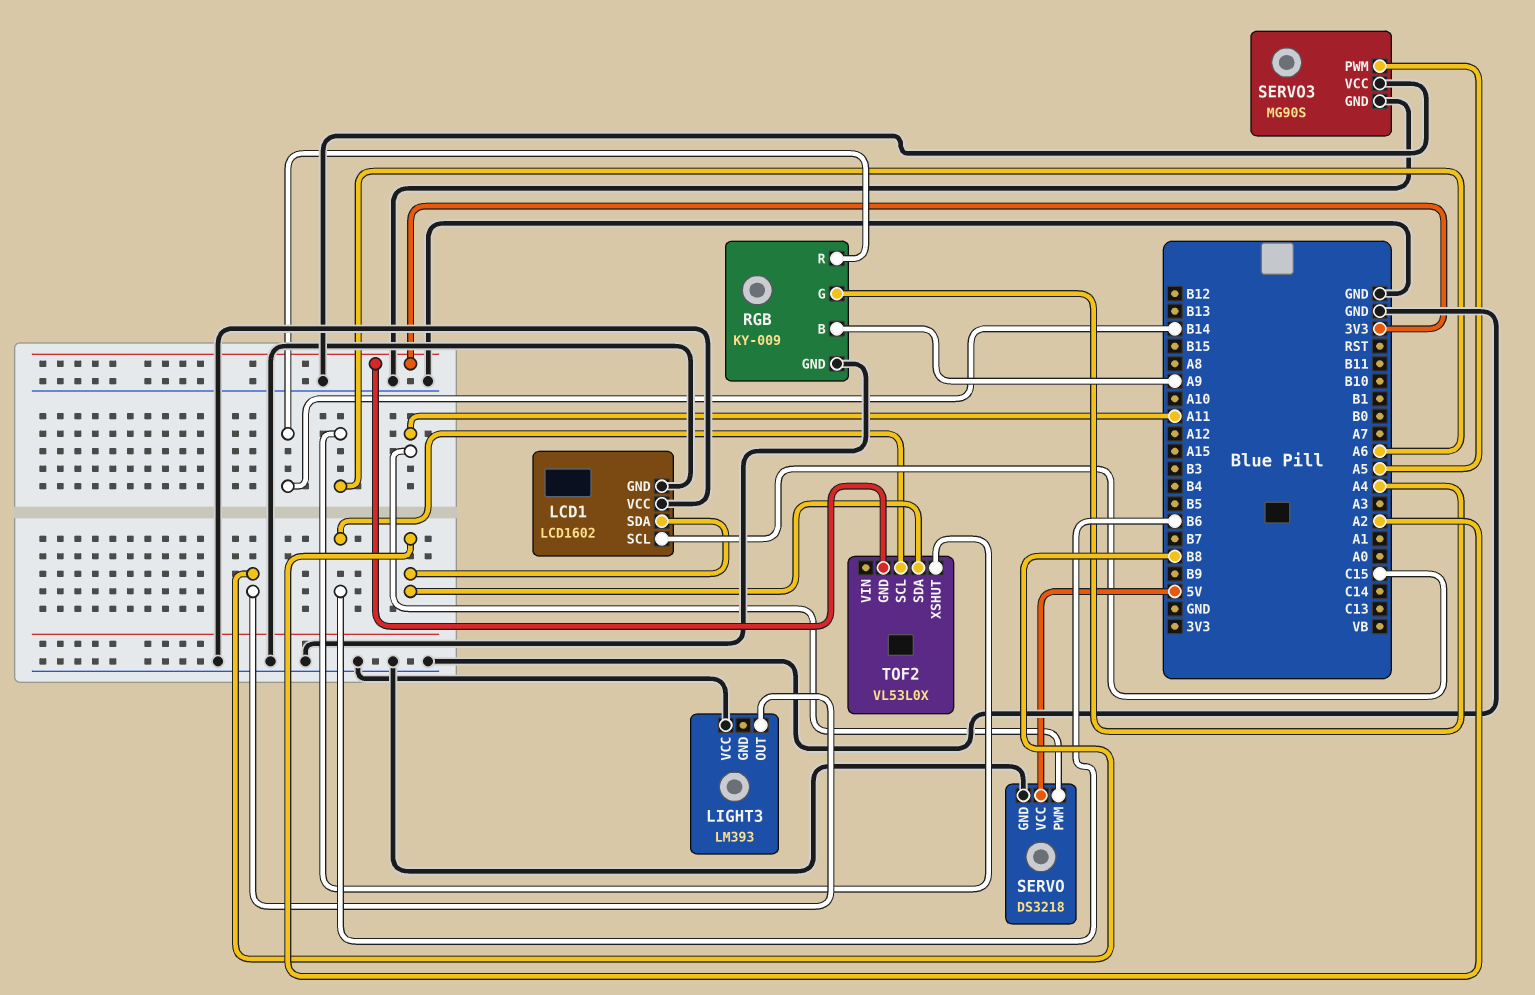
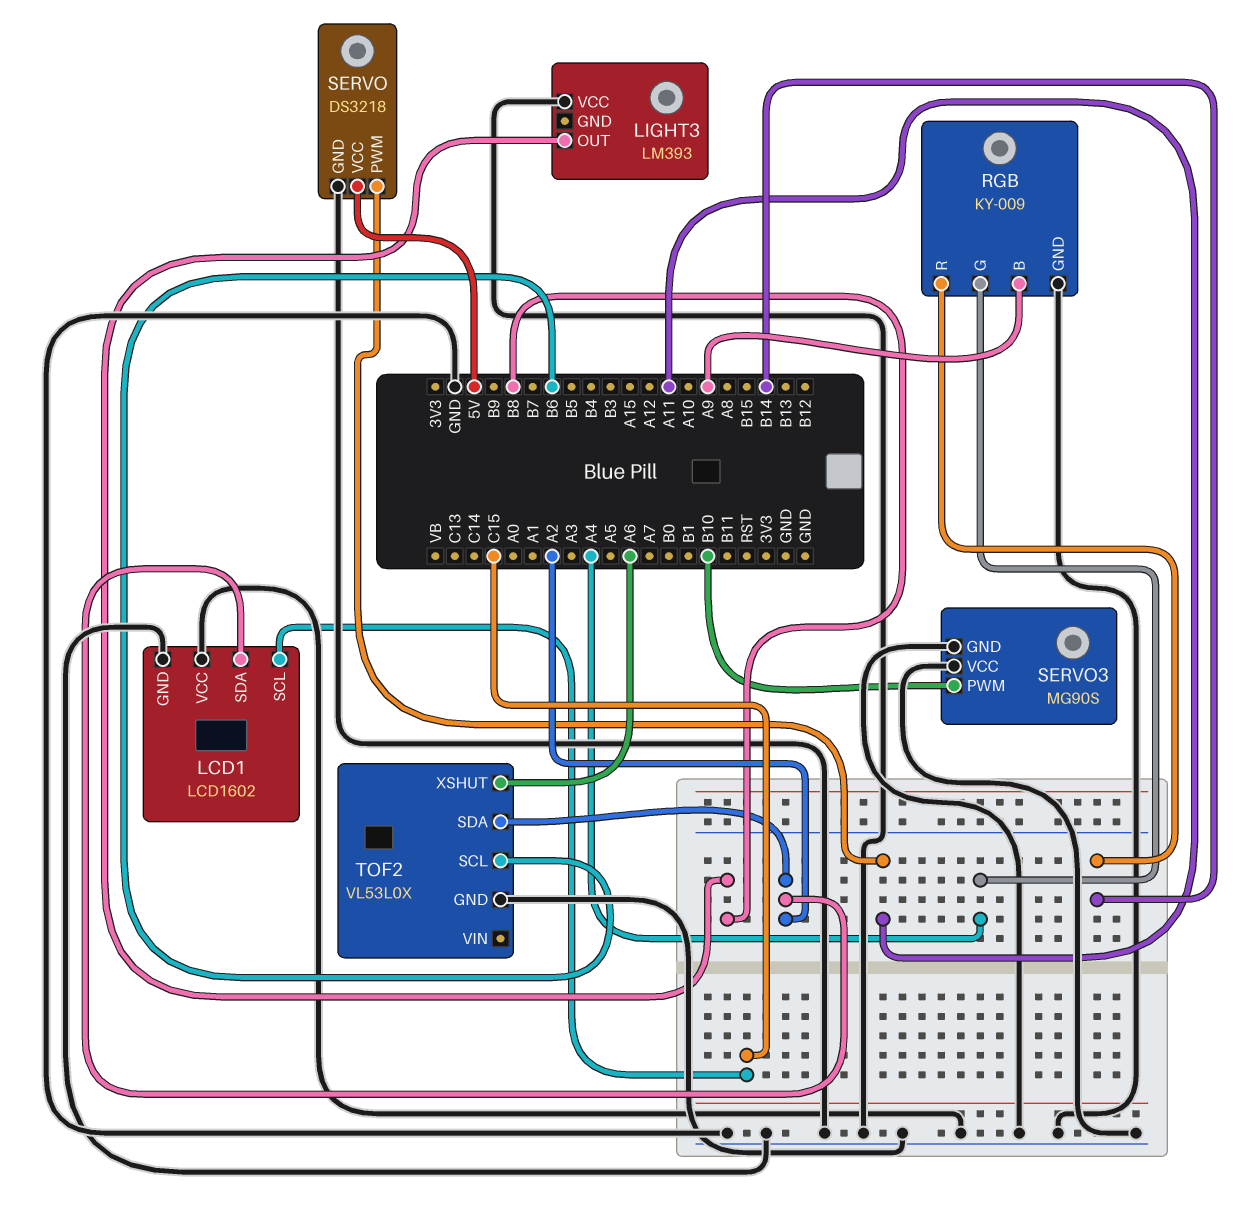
SERVO3 pin PWM: A5 -> B10
TOF2 pin GND: 3V3 -> GND

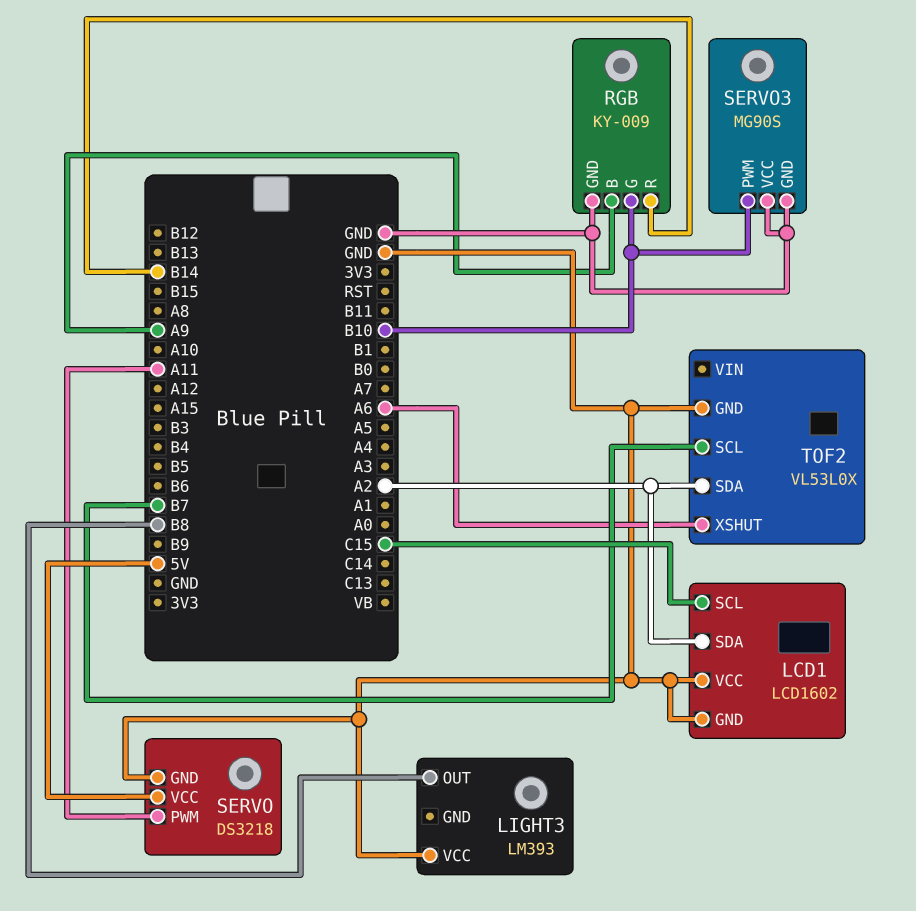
RGB pin G: A4 -> B10
TOF2 pin SCL: B6 -> B7

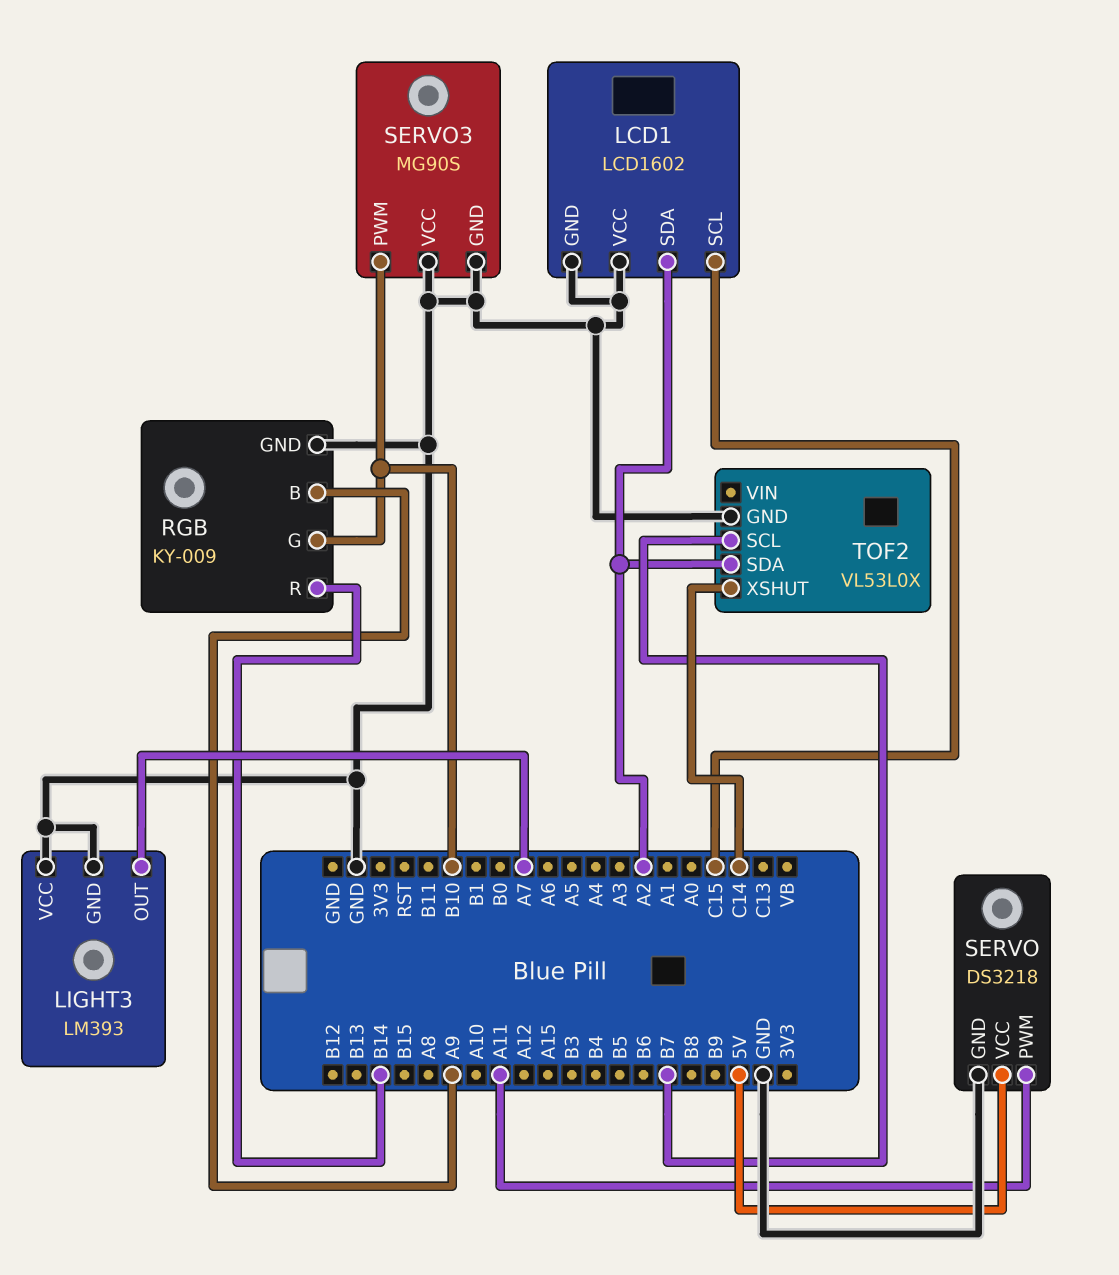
LIGHT3 pin GND: none -> GND
LIGHT3 pin OUT: B8 -> A7
TOF2 pin XSHUT: A6 -> C14

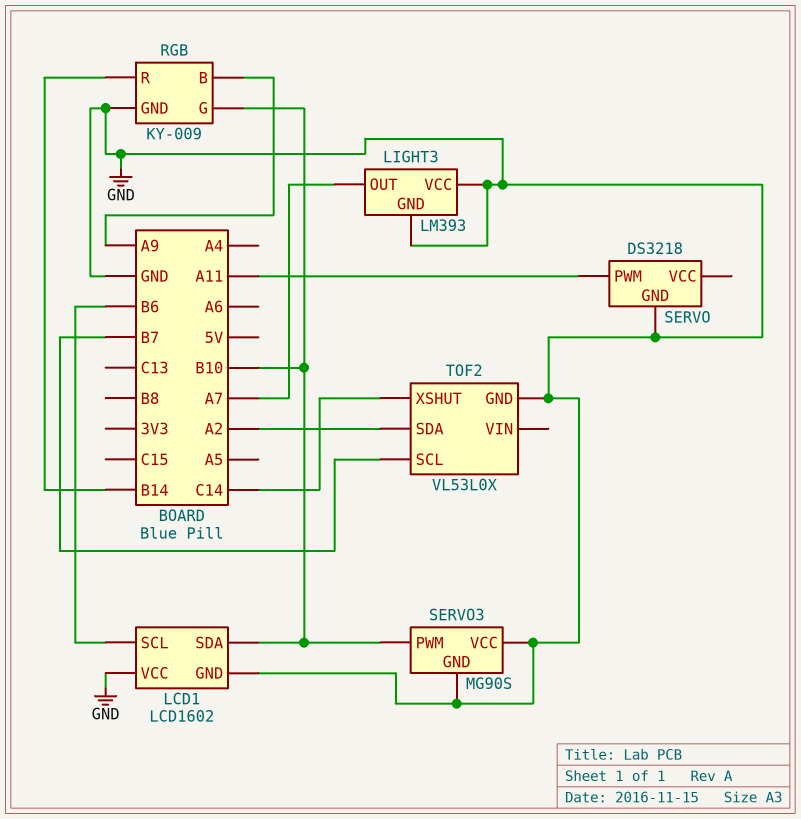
LCD1 pin SCL: C15 -> B6
LCD1 pin SDA: A2 -> B10
SERVO pin VCC: 5V -> none

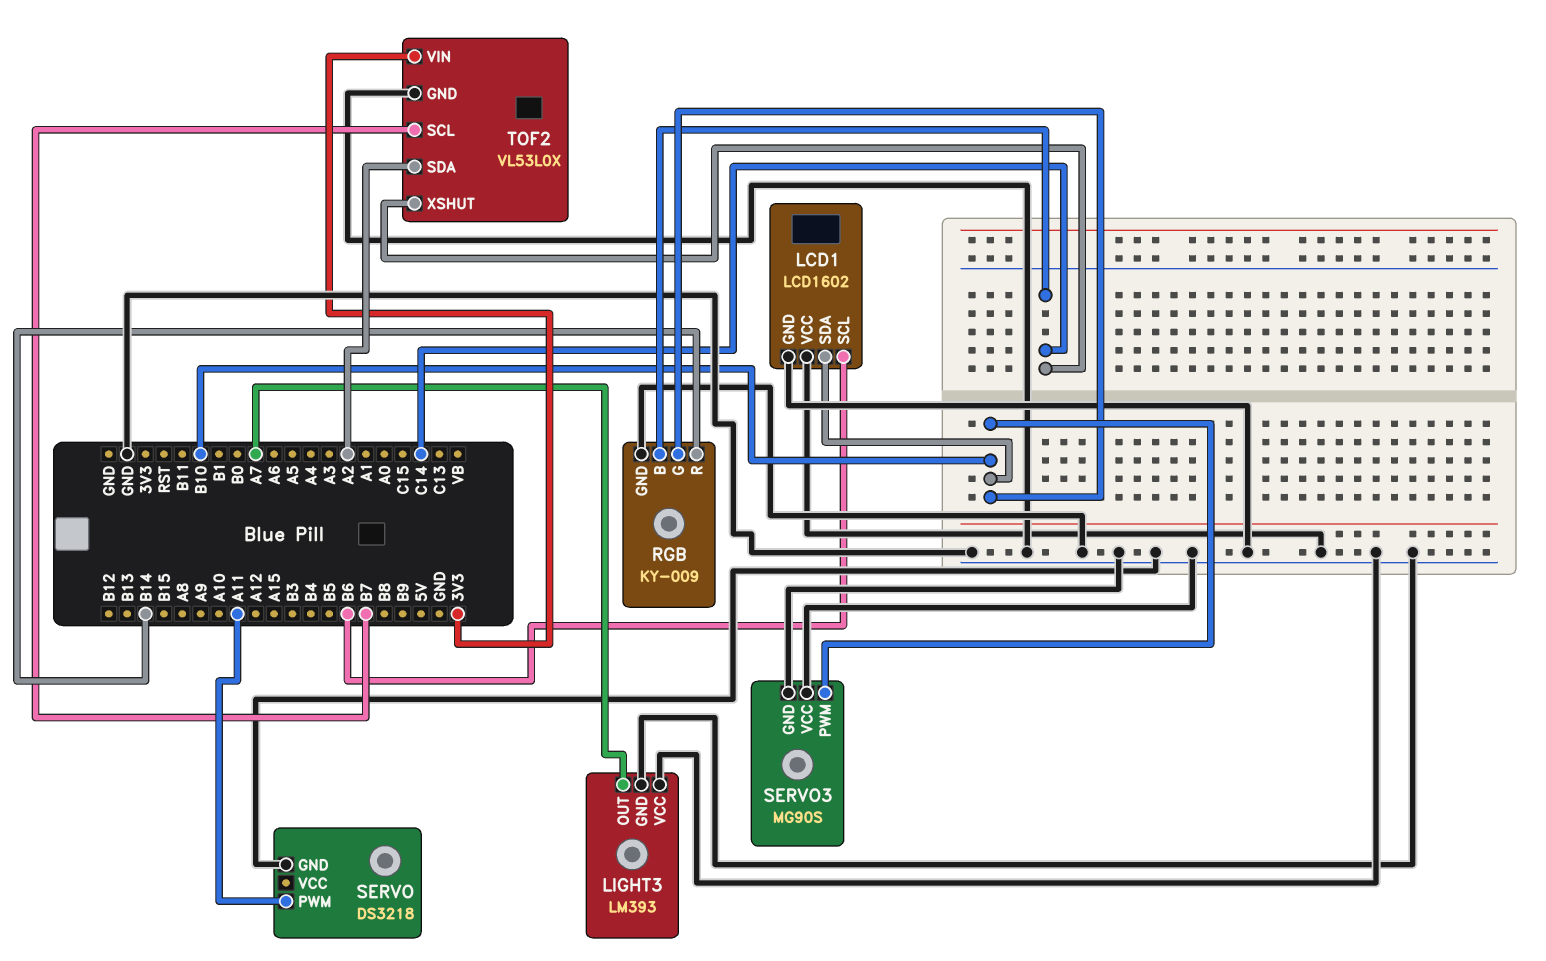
RGB pin B: A9 -> C14
TOF2 pin VIN: none -> 3V3

